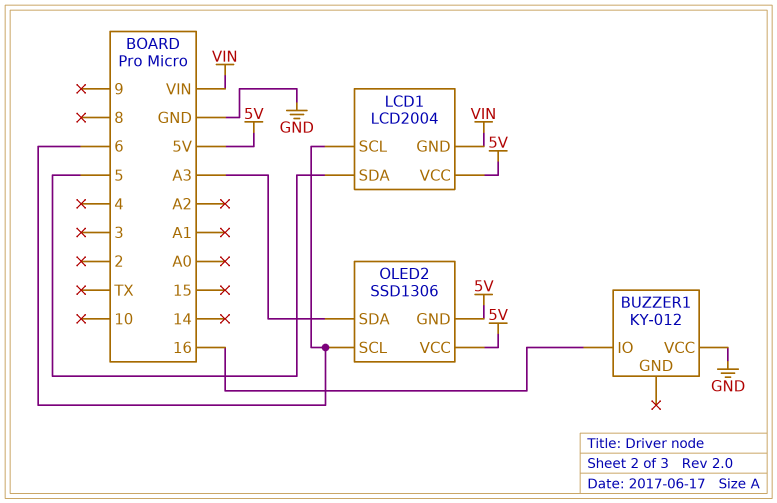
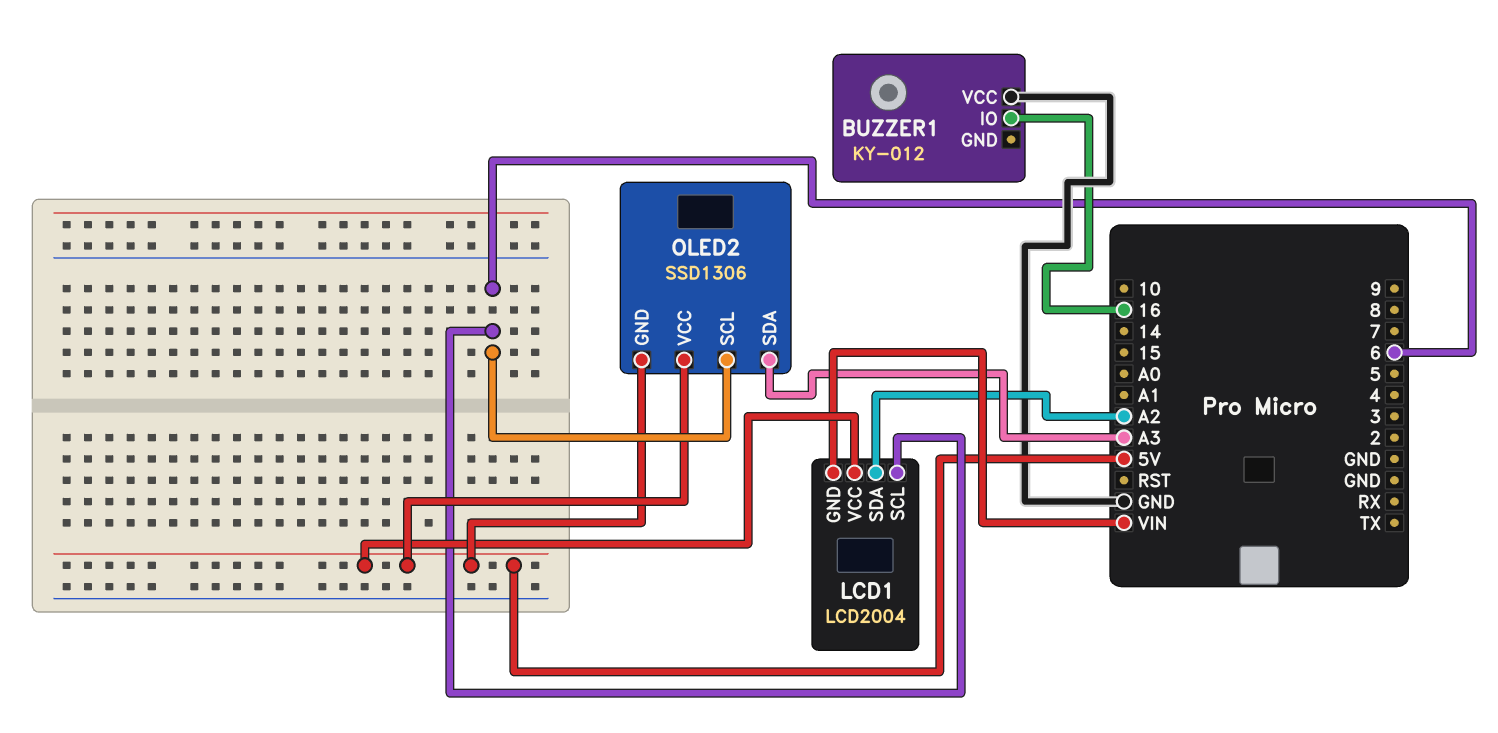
LCD1 pin SDA: 5 -> A2

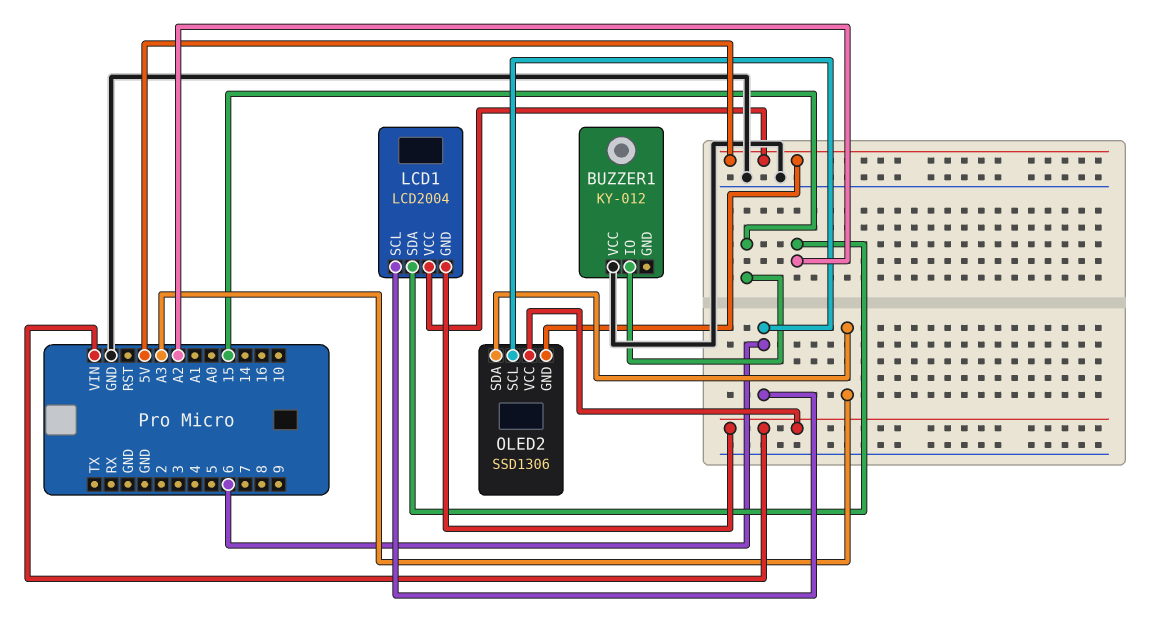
BUZZER1 pin IO: 16 -> 15
OLED2 pin VCC: 5V -> VIN

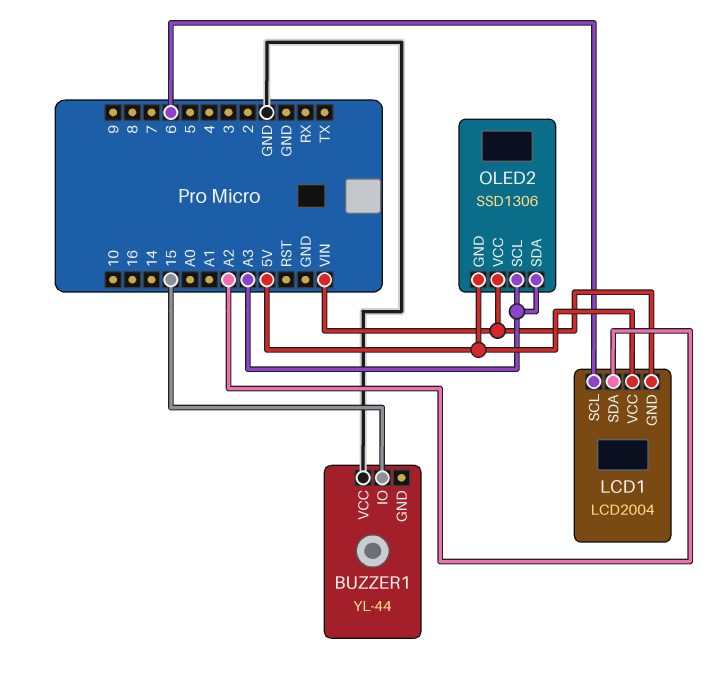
BUZZER1: KY-012 -> YL-44
OLED2 pin SCL: 6 -> A3

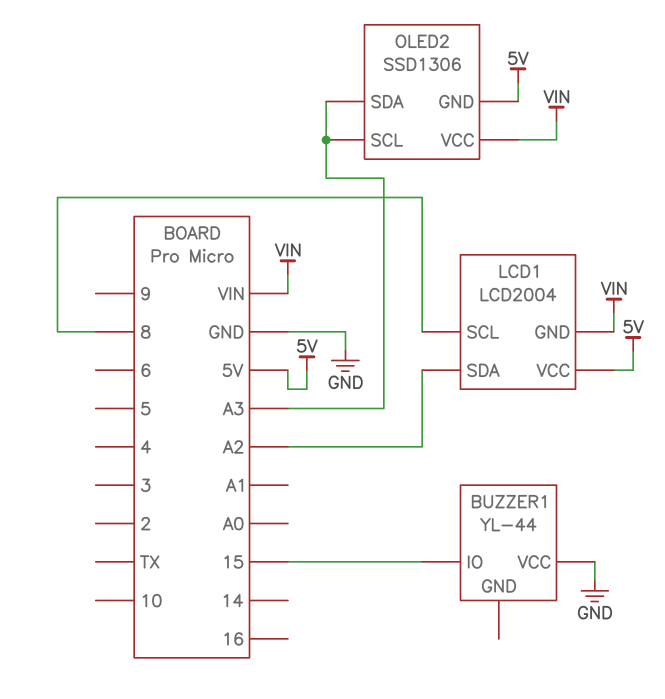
LCD1 pin SCL: 6 -> 8

